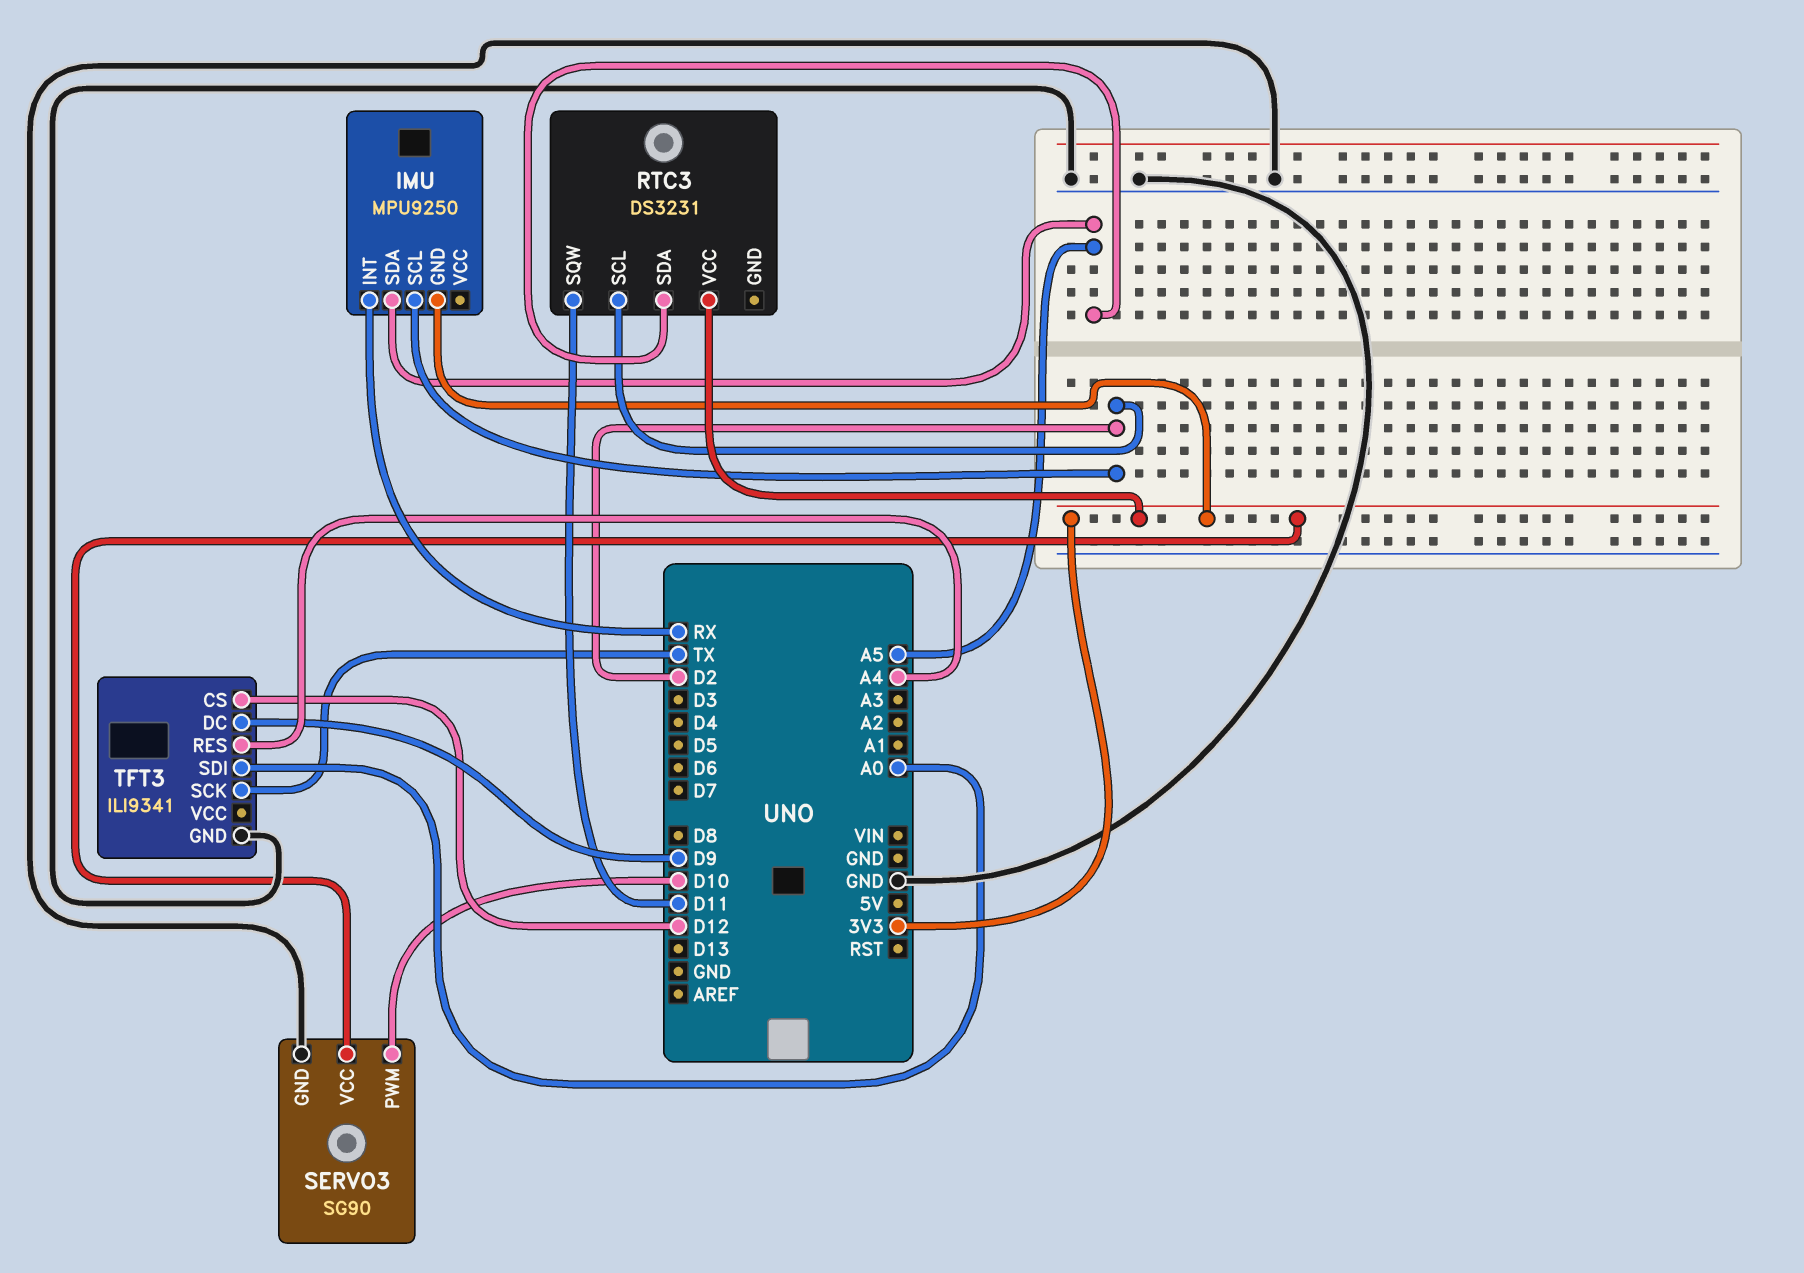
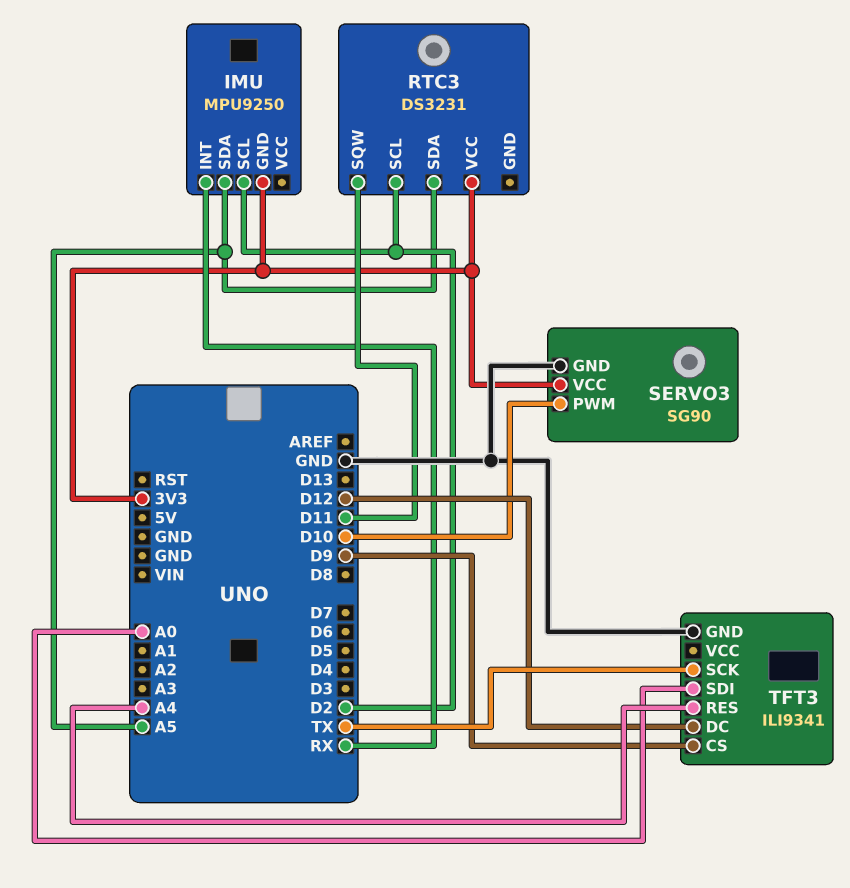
TFT3 pin CS: D12 -> D9
TFT3 pin DC: D9 -> D12

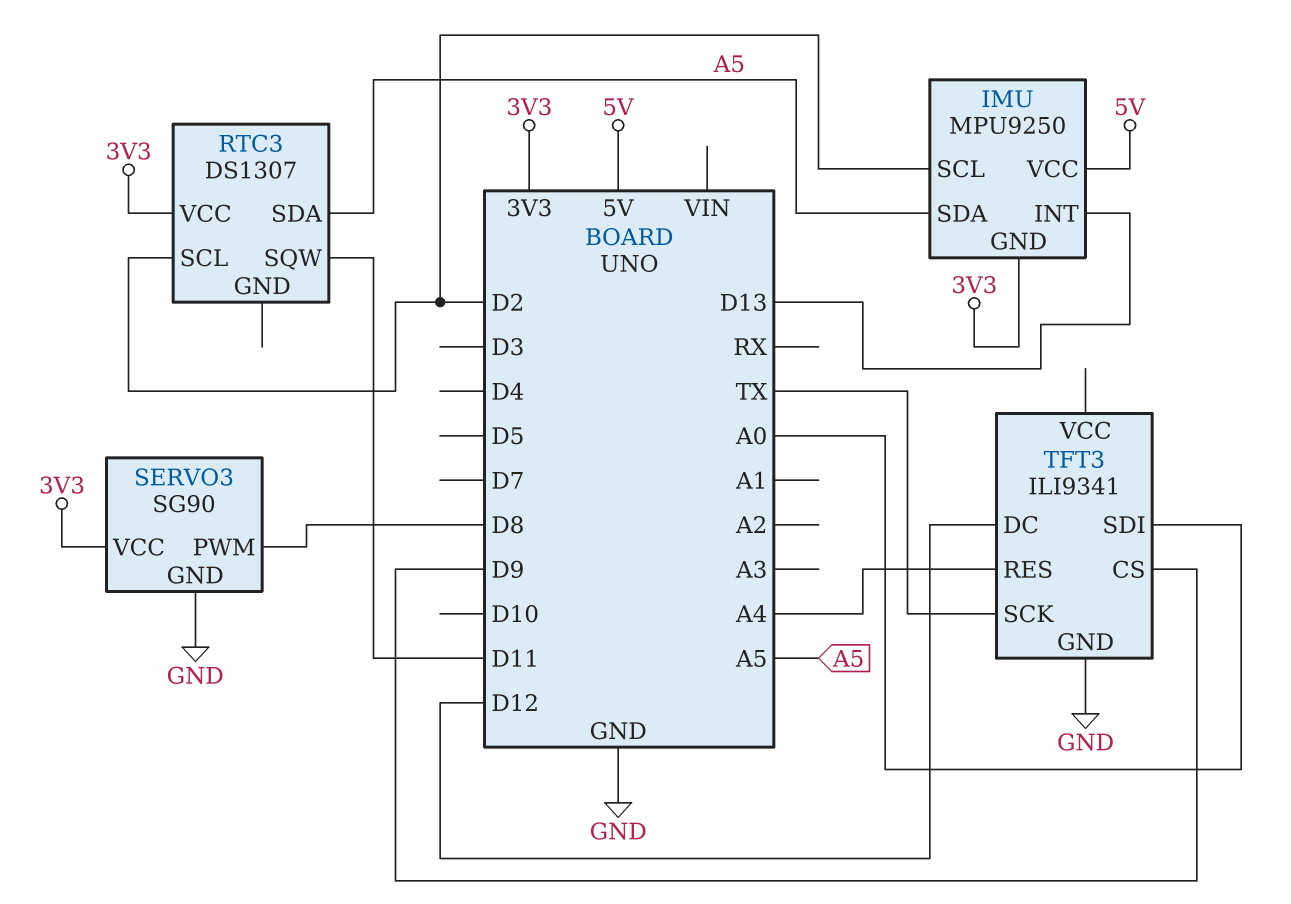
IMU pin INT: RX -> D13
IMU pin VCC: none -> 5V
RTC3: DS3231 -> DS1307
SERVO3 pin PWM: D10 -> D8

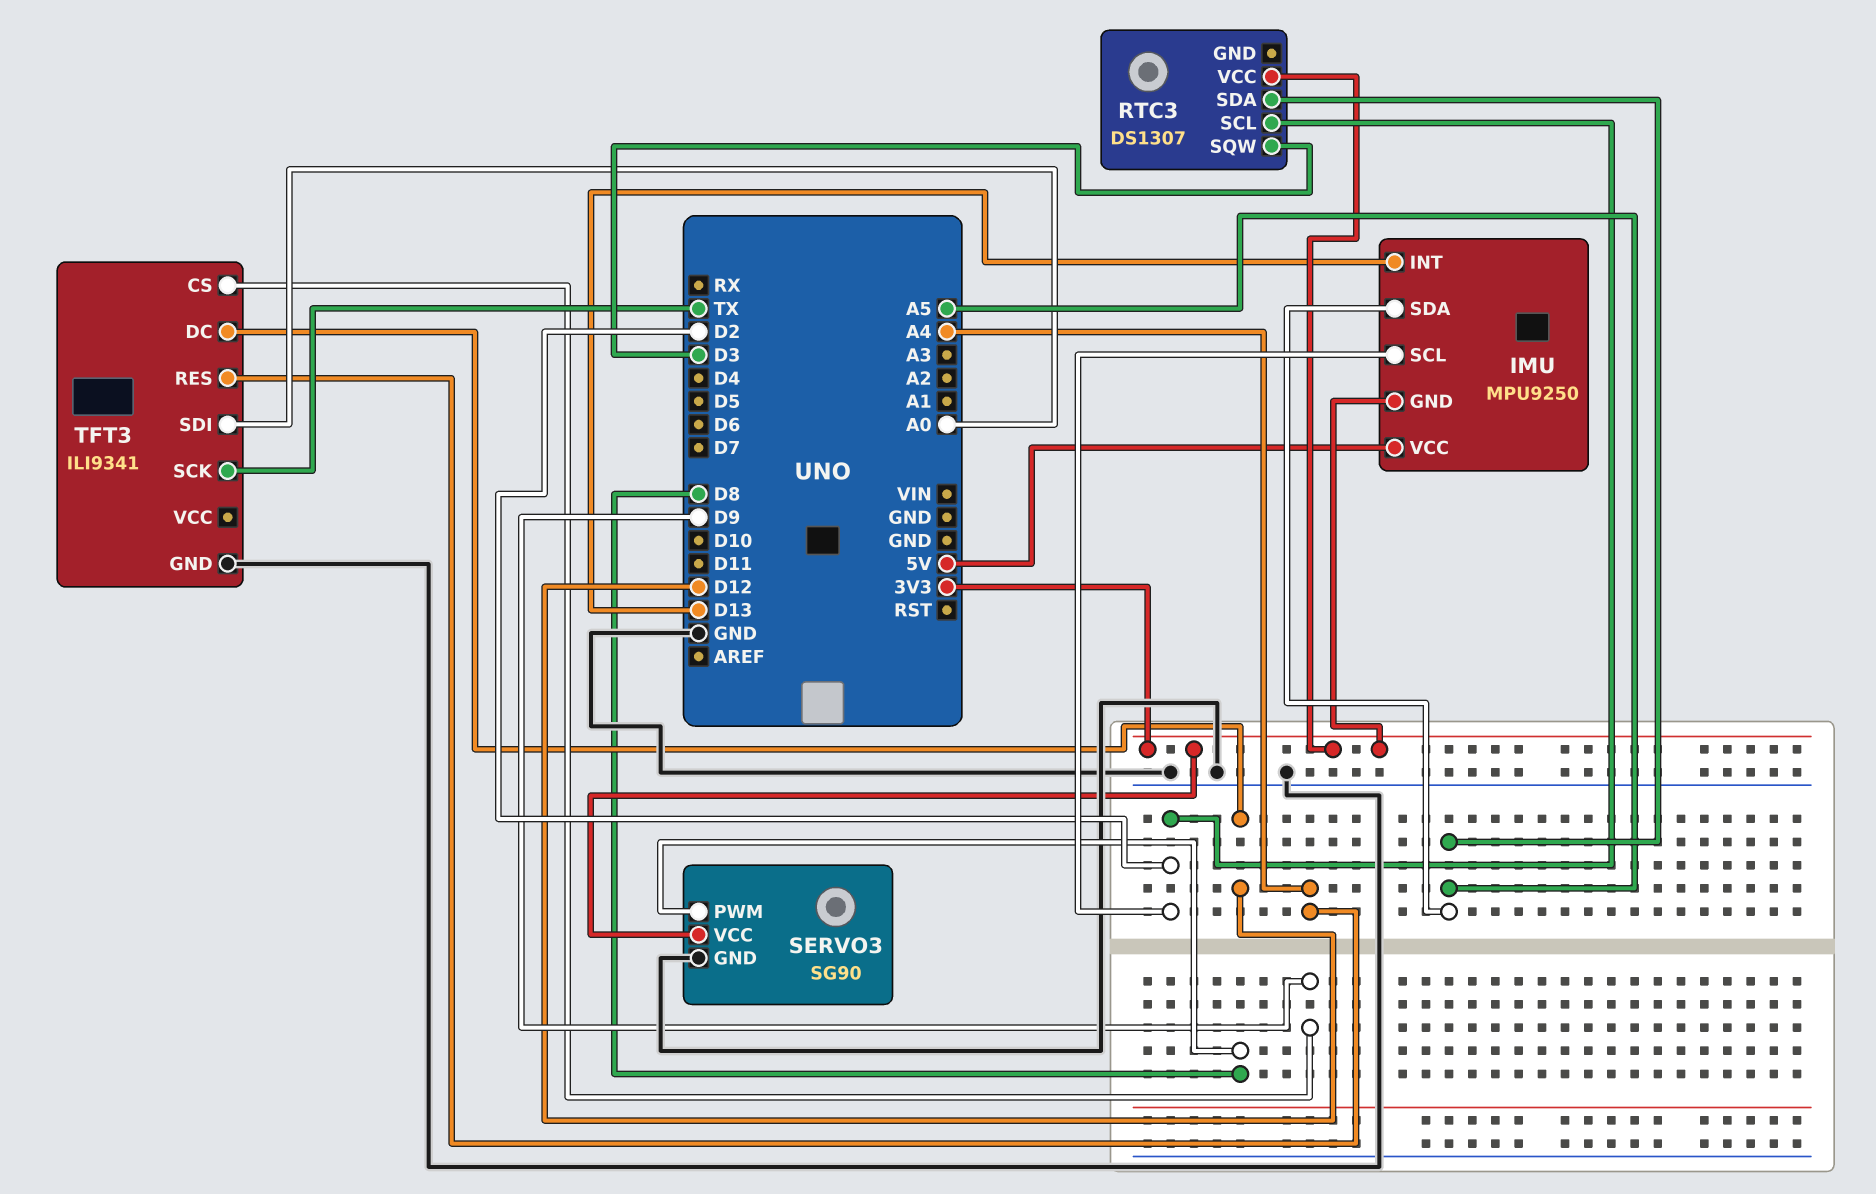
RTC3 pin SQW: D11 -> D3

